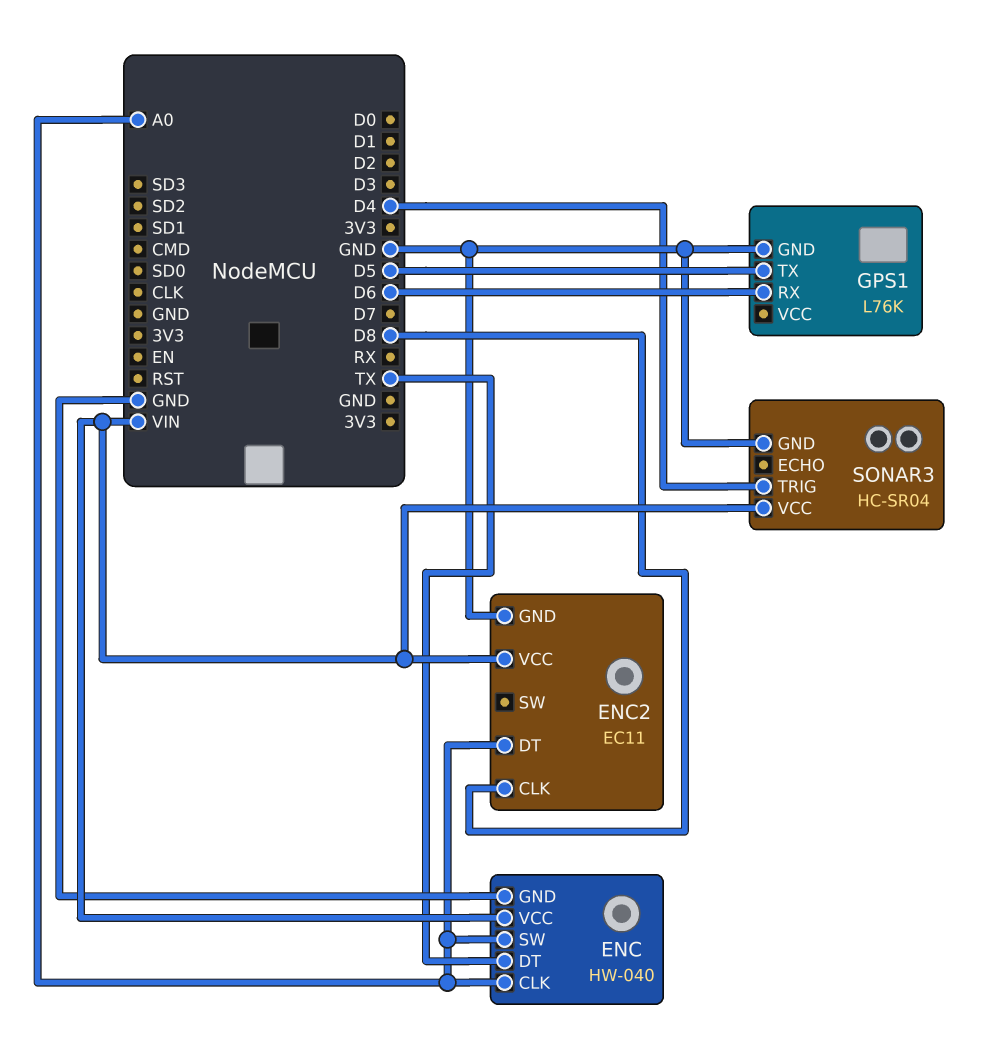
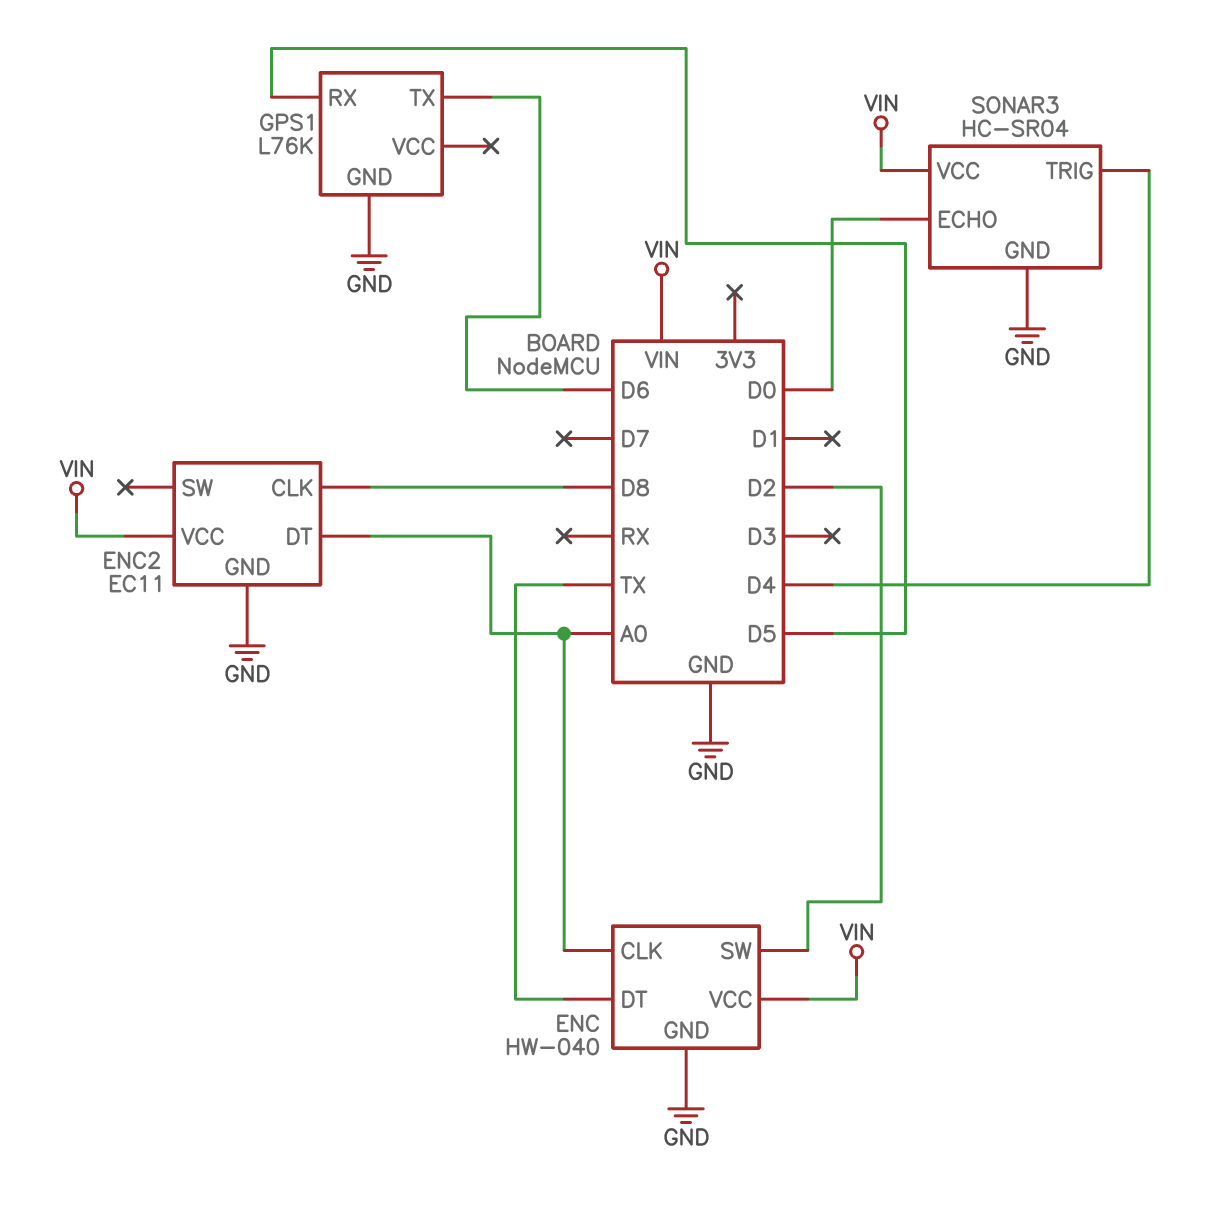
ENC pin SW: A0 -> D2
GPS1 pin RX: D6 -> D5
GPS1 pin TX: D5 -> D6
SONAR3 pin ECHO: none -> D0

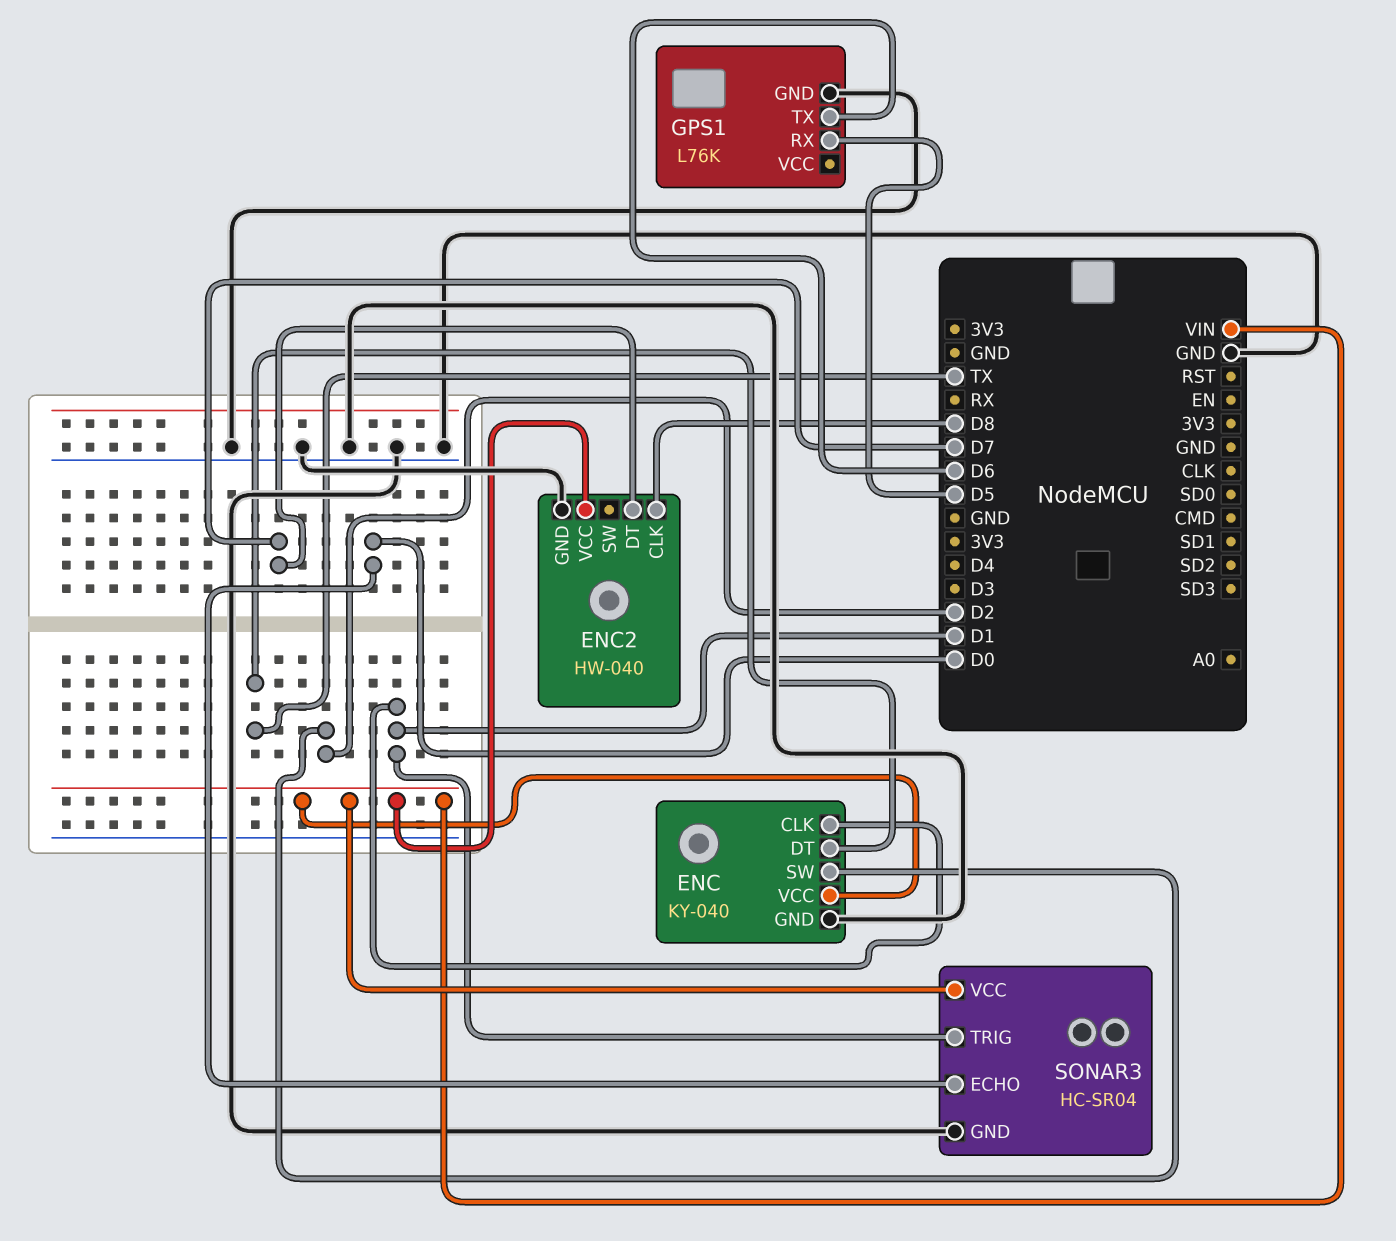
ENC: HW-040 -> KY-040
ENC pin CLK: A0 -> D1
ENC2: EC11 -> HW-040
ENC2 pin DT: A0 -> D7
SONAR3 pin TRIG: D4 -> D1

